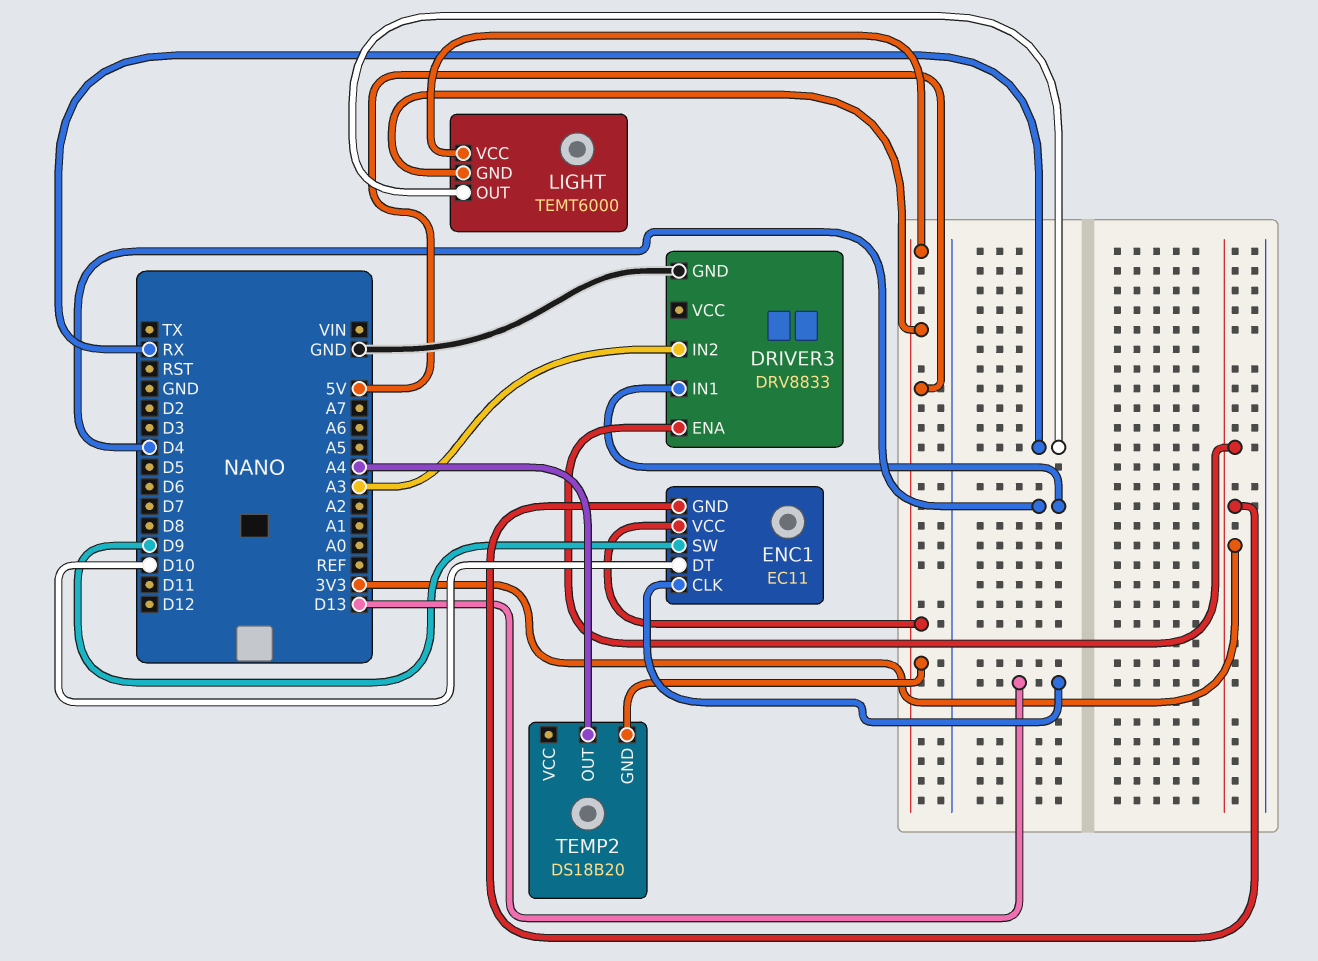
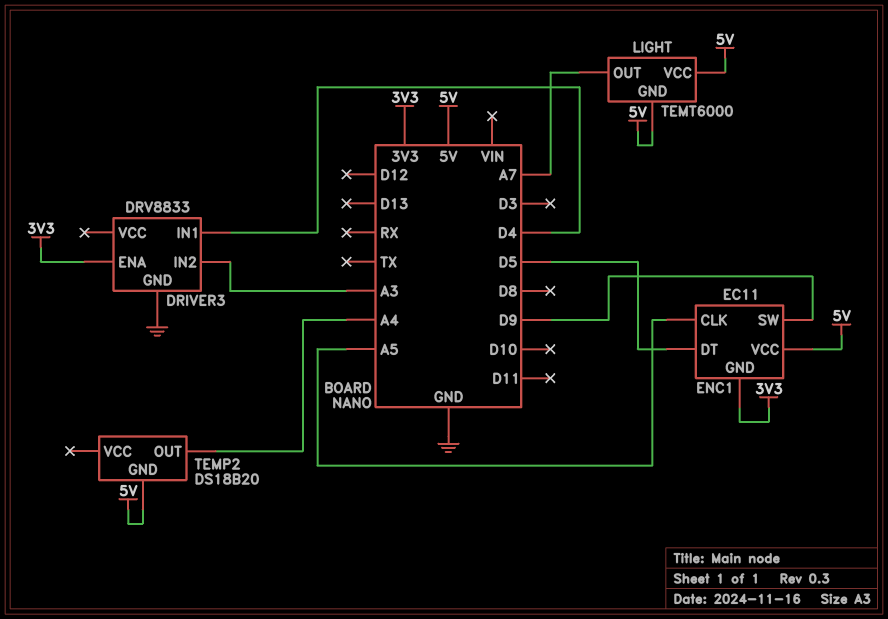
ENC1 pin CLK: D13 -> A5
ENC1 pin DT: D10 -> D5
LIGHT pin OUT: RX -> A7

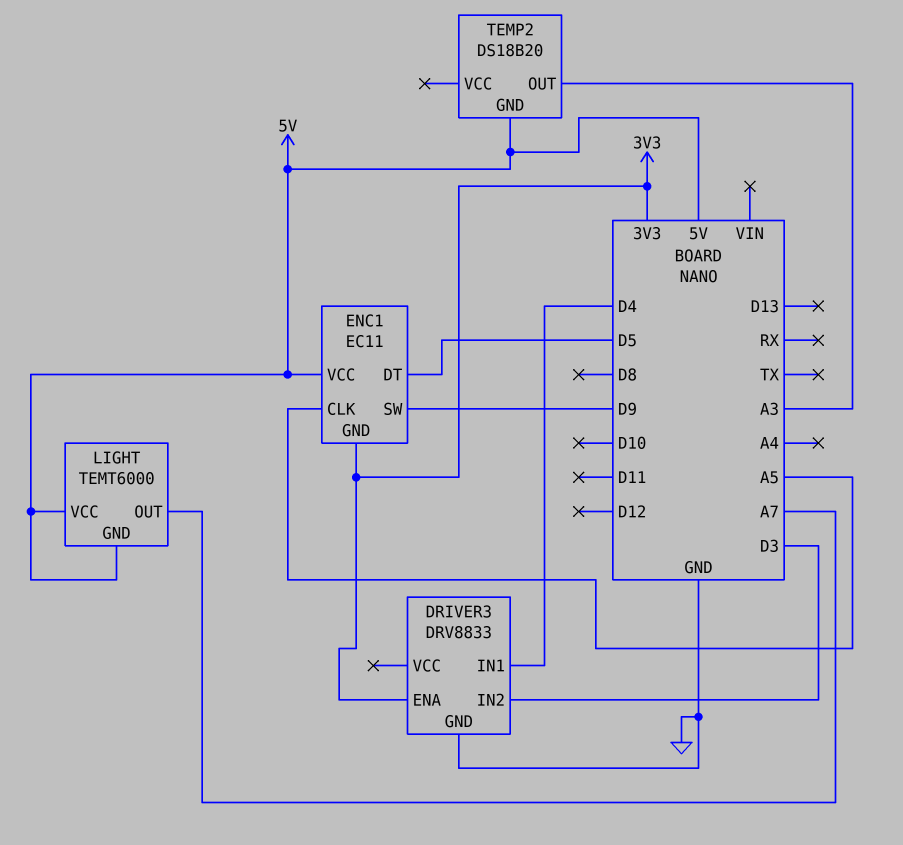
DRIVER3 pin IN2: A3 -> D3
TEMP2 pin OUT: A4 -> A3

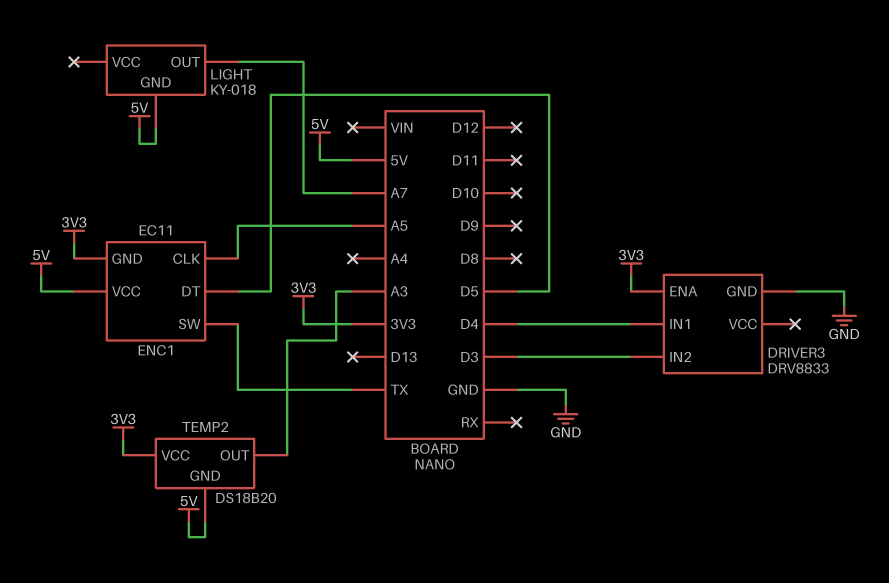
ENC1 pin SW: D9 -> TX
LIGHT: TEMT6000 -> KY-018
LIGHT pin VCC: 5V -> none
TEMP2 pin VCC: none -> 3V3

